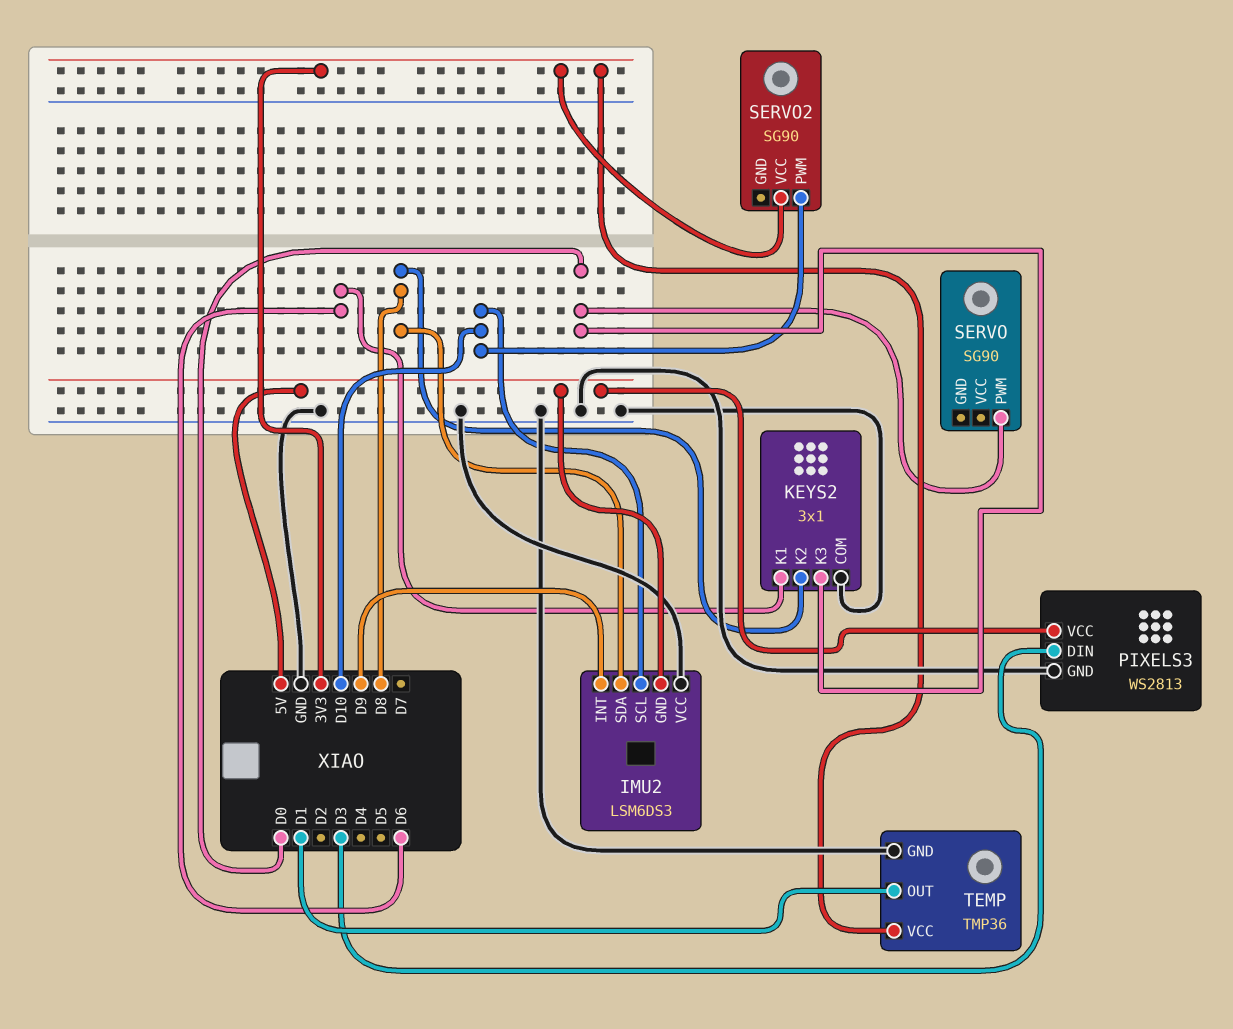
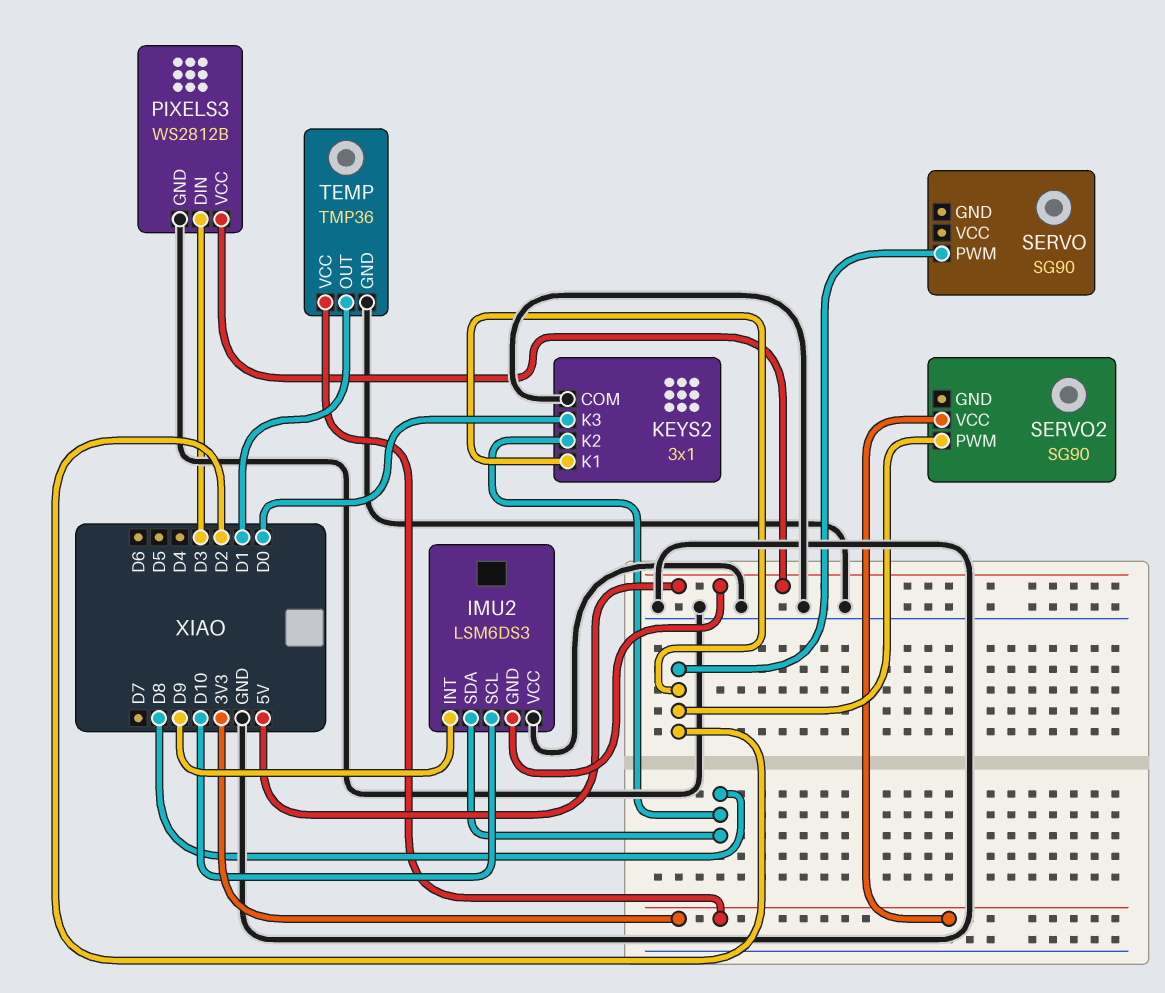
KEYS2 pin K1: D6 -> D2
PIXELS3: WS2813 -> WS2812B
SERVO pin PWM: D0 -> D2
SERVO2 pin PWM: D10 -> D2

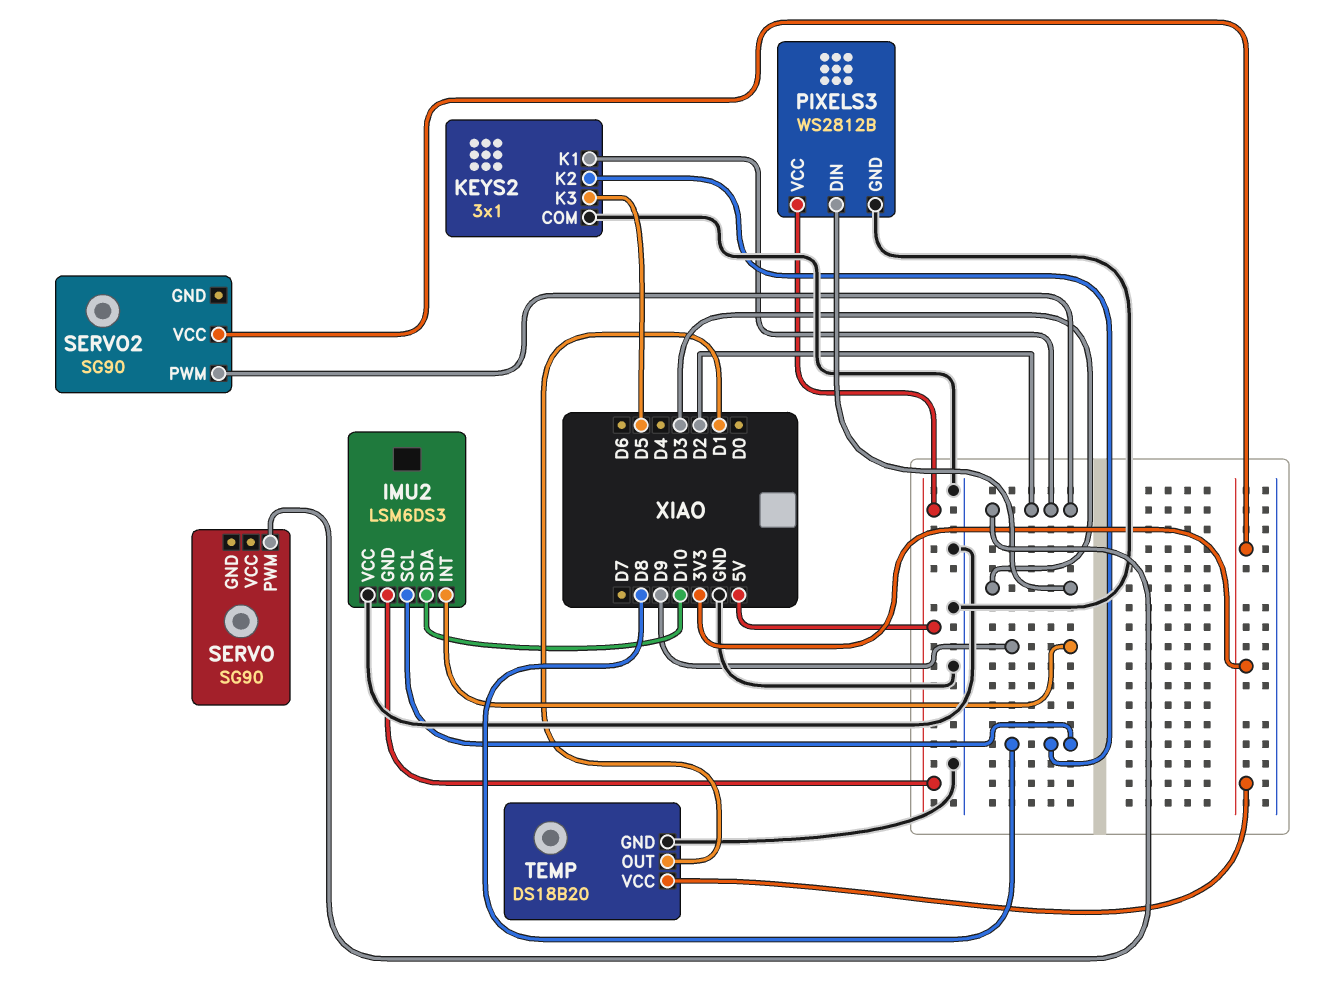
IMU2 pin SCL: D10 -> D8
IMU2 pin SDA: D8 -> D10
KEYS2 pin K3: D0 -> D5
TEMP: TMP36 -> DS18B20

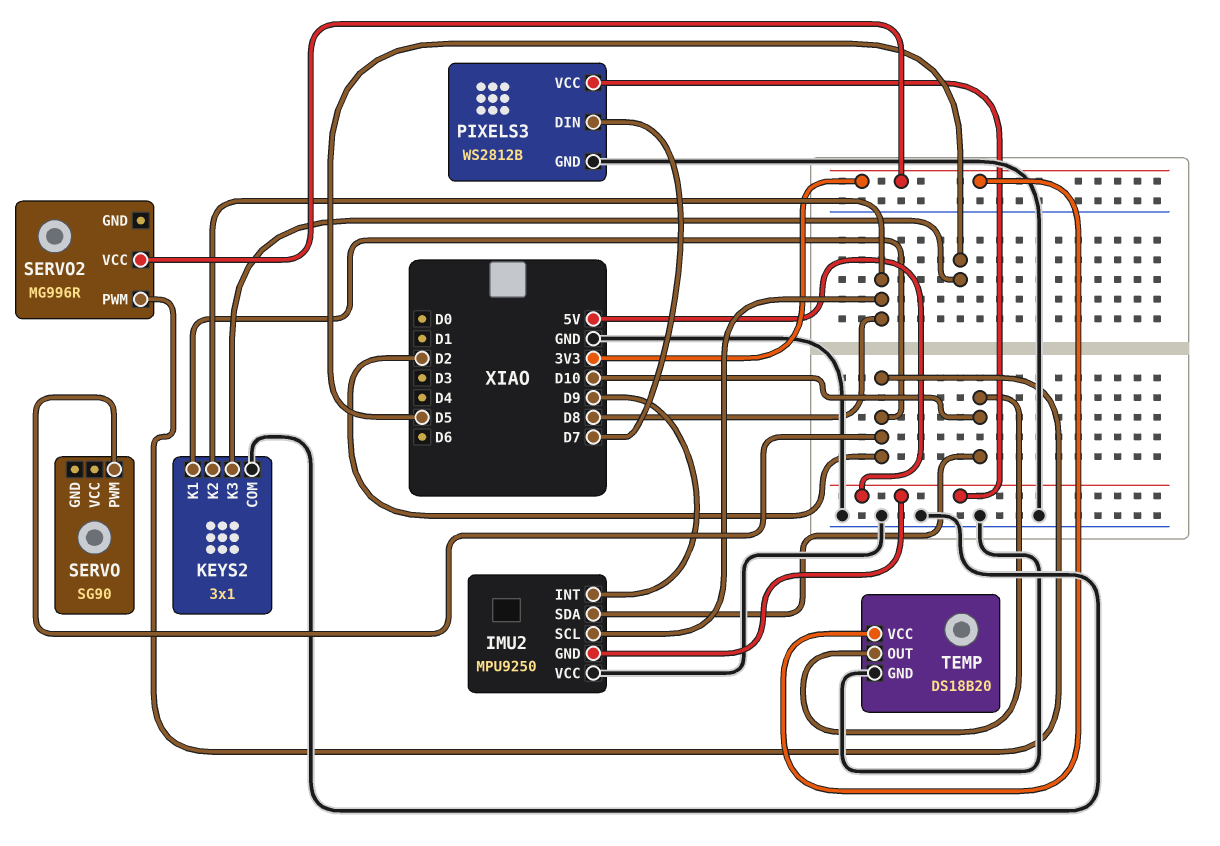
IMU2: LSM6DS3 -> MPU9250
PIXELS3 pin DIN: D3 -> D7
SERVO2: SG90 -> MG996R
TEMP pin OUT: D1 -> D10

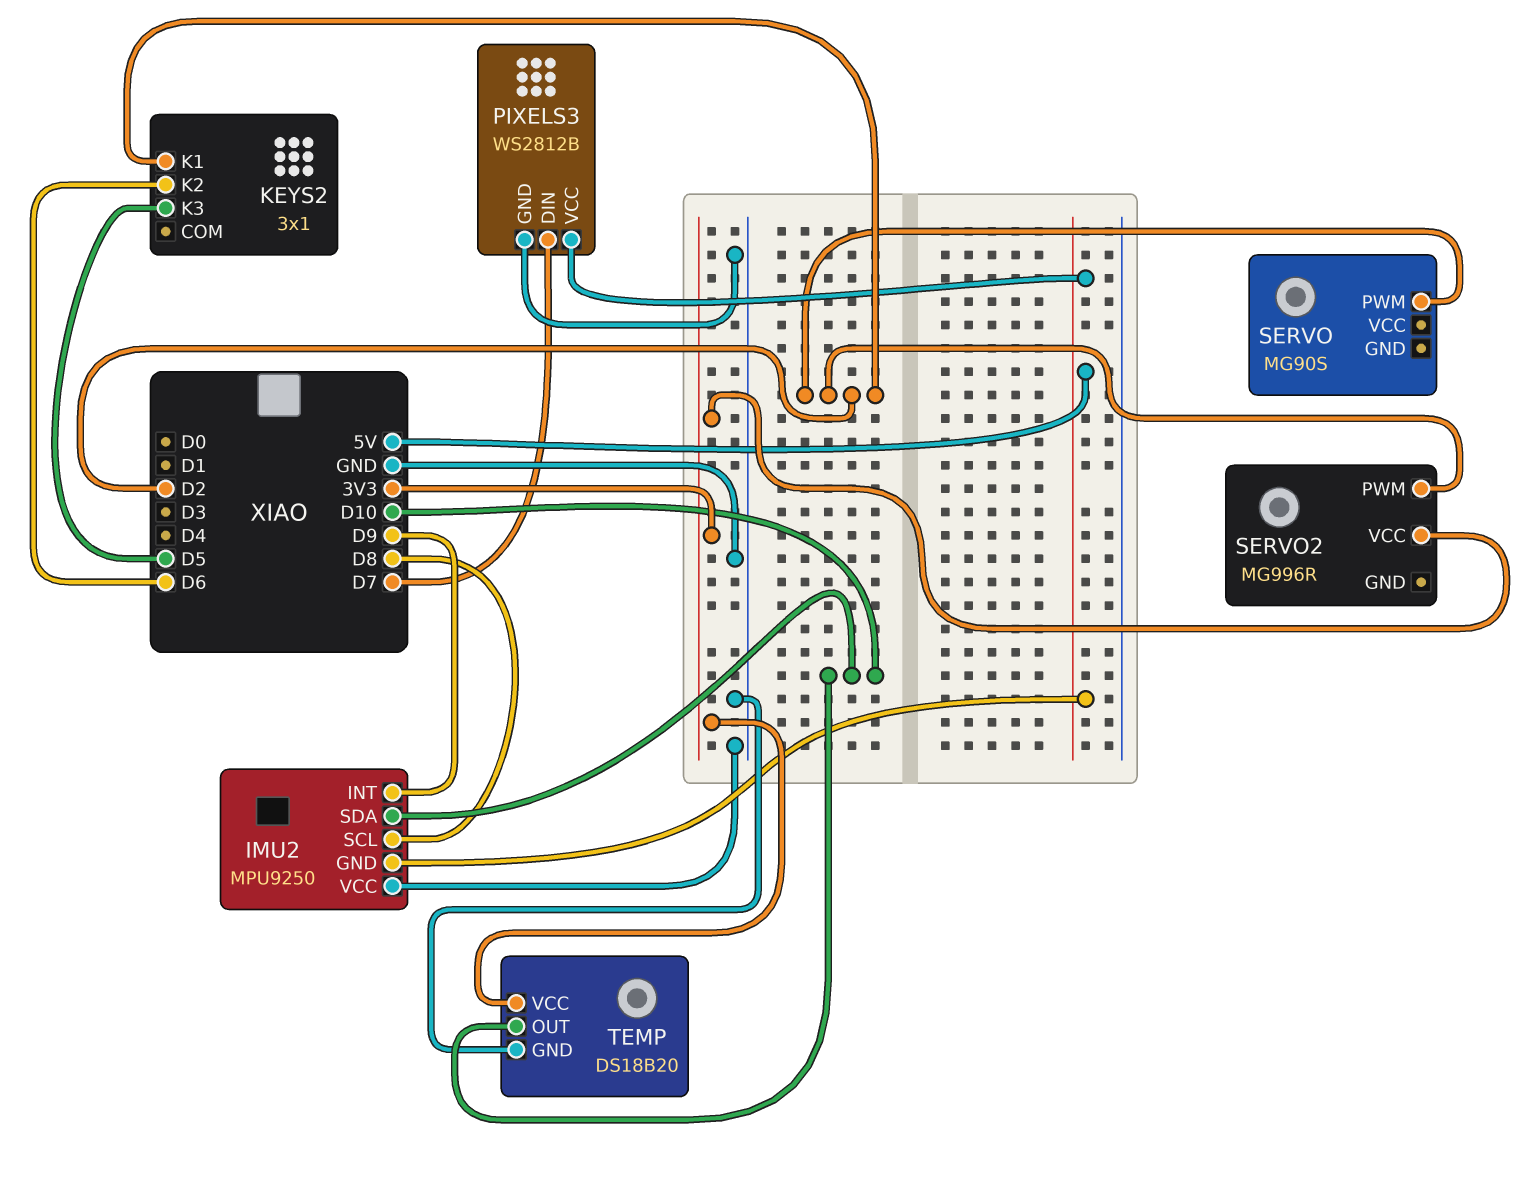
KEYS2 pin COM: GND -> none
KEYS2 pin K2: D8 -> D6
SERVO: SG90 -> MG90S

